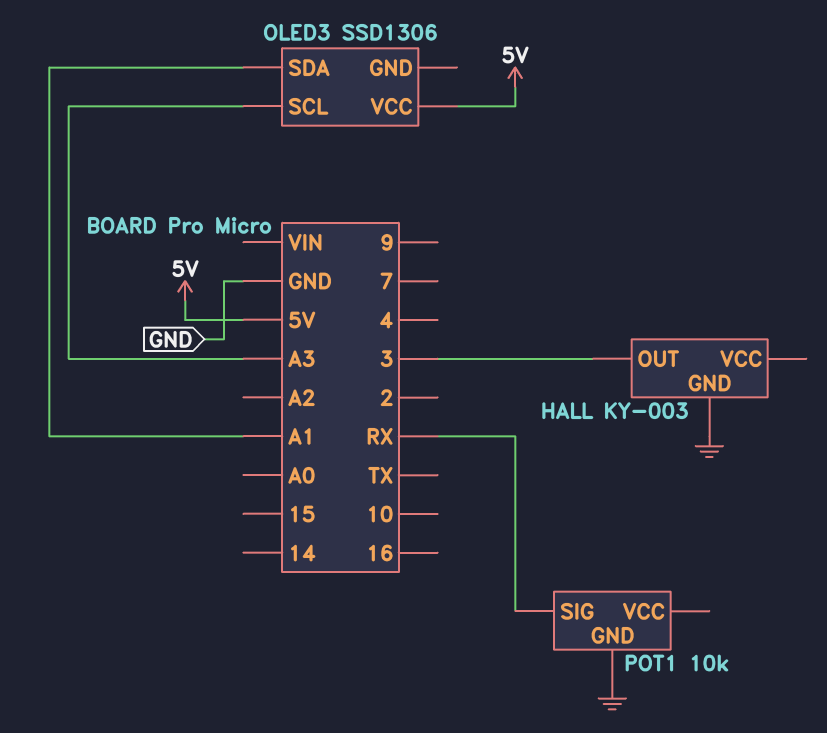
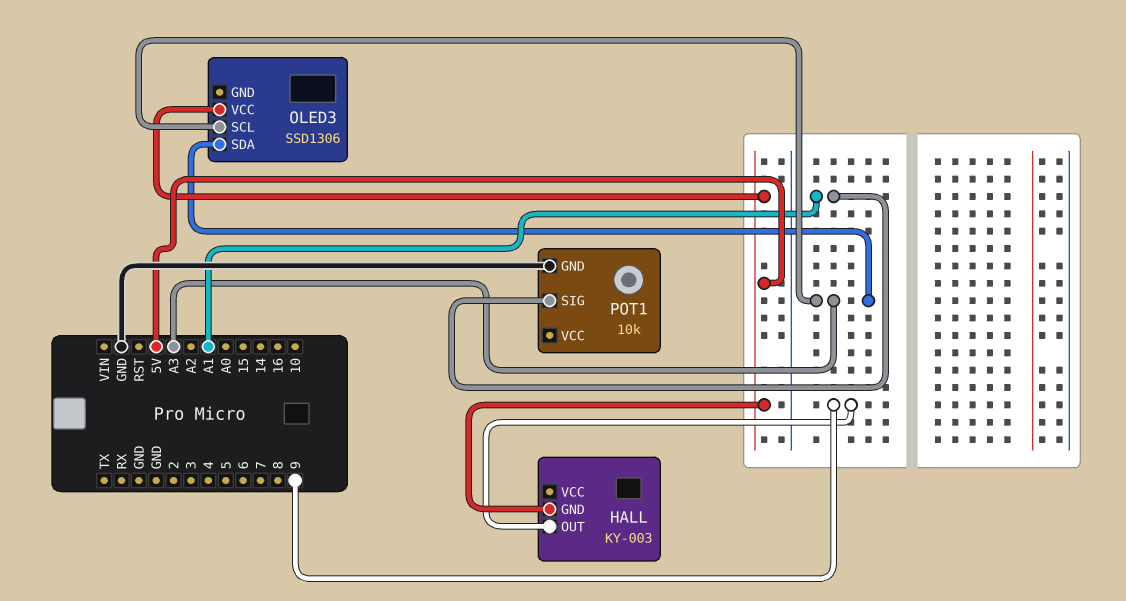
HALL pin GND: GND -> 5V
HALL pin OUT: 3 -> 9
OLED3 pin SDA: A1 -> A3
POT1 pin SIG: RX -> A1

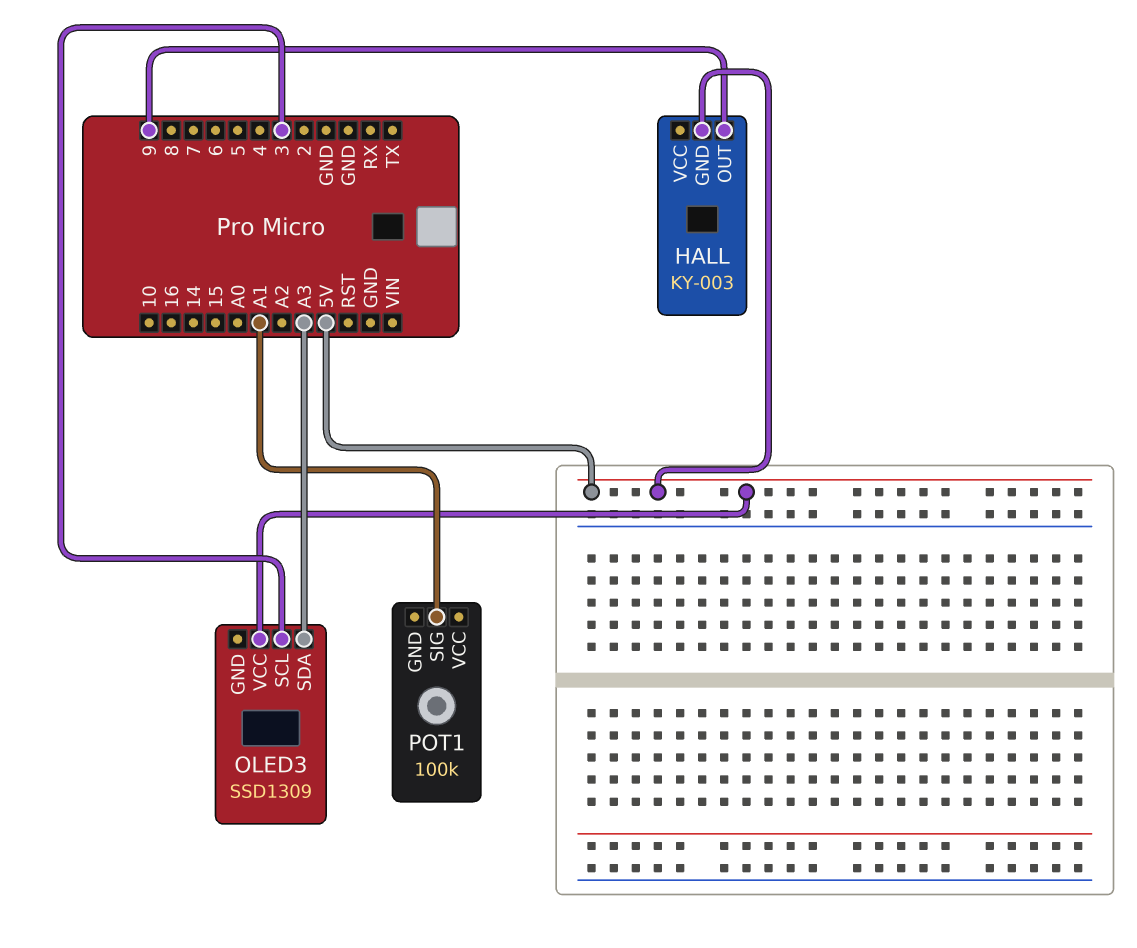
OLED3: SSD1306 -> SSD1309
OLED3 pin SCL: A3 -> 3
POT1: 10k -> 100k
POT1 pin GND: GND -> none

